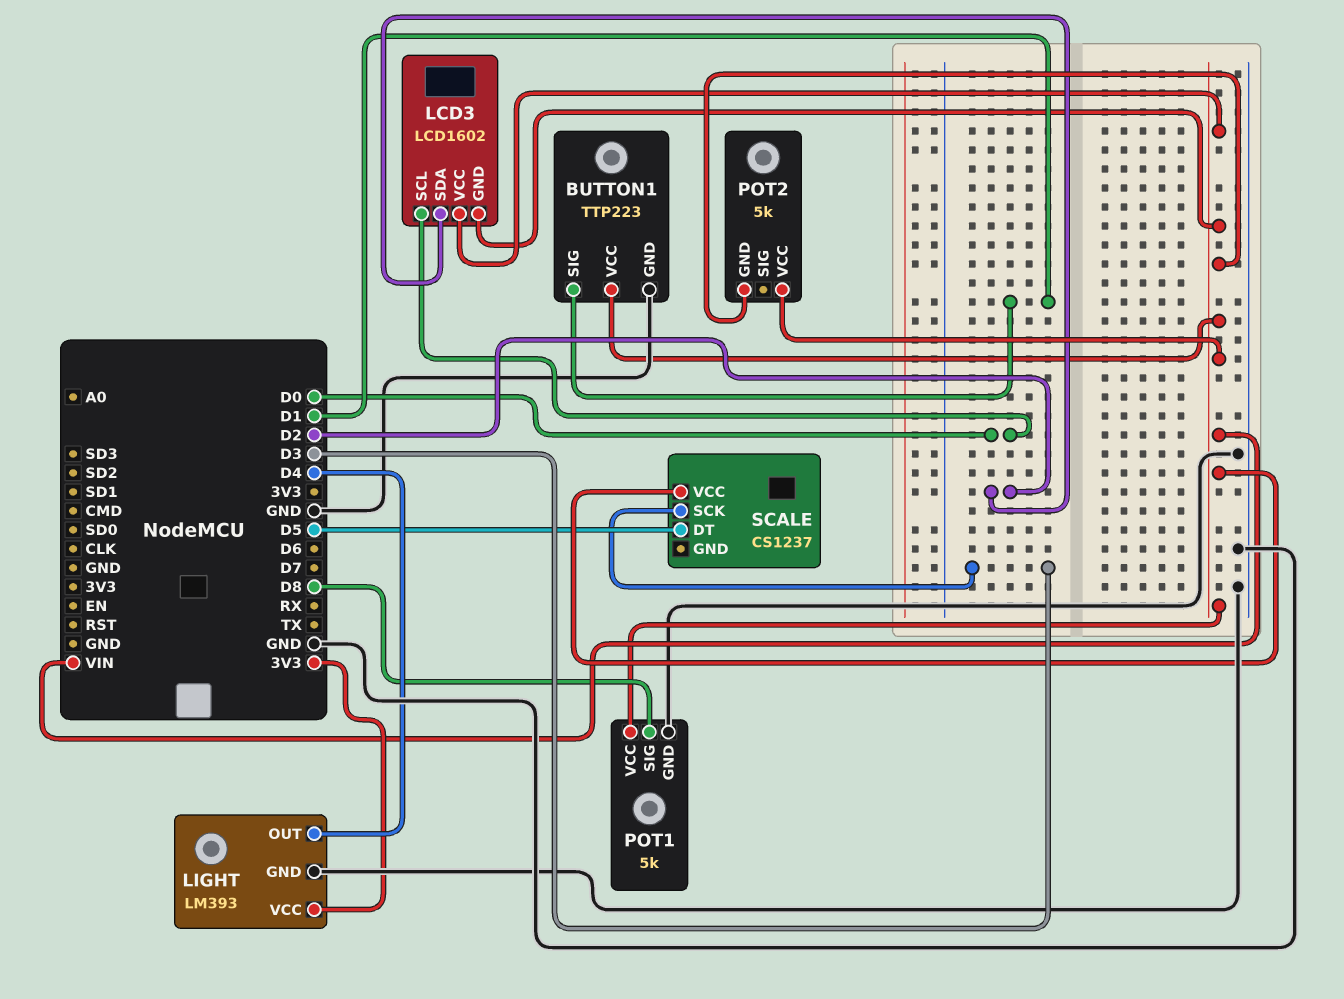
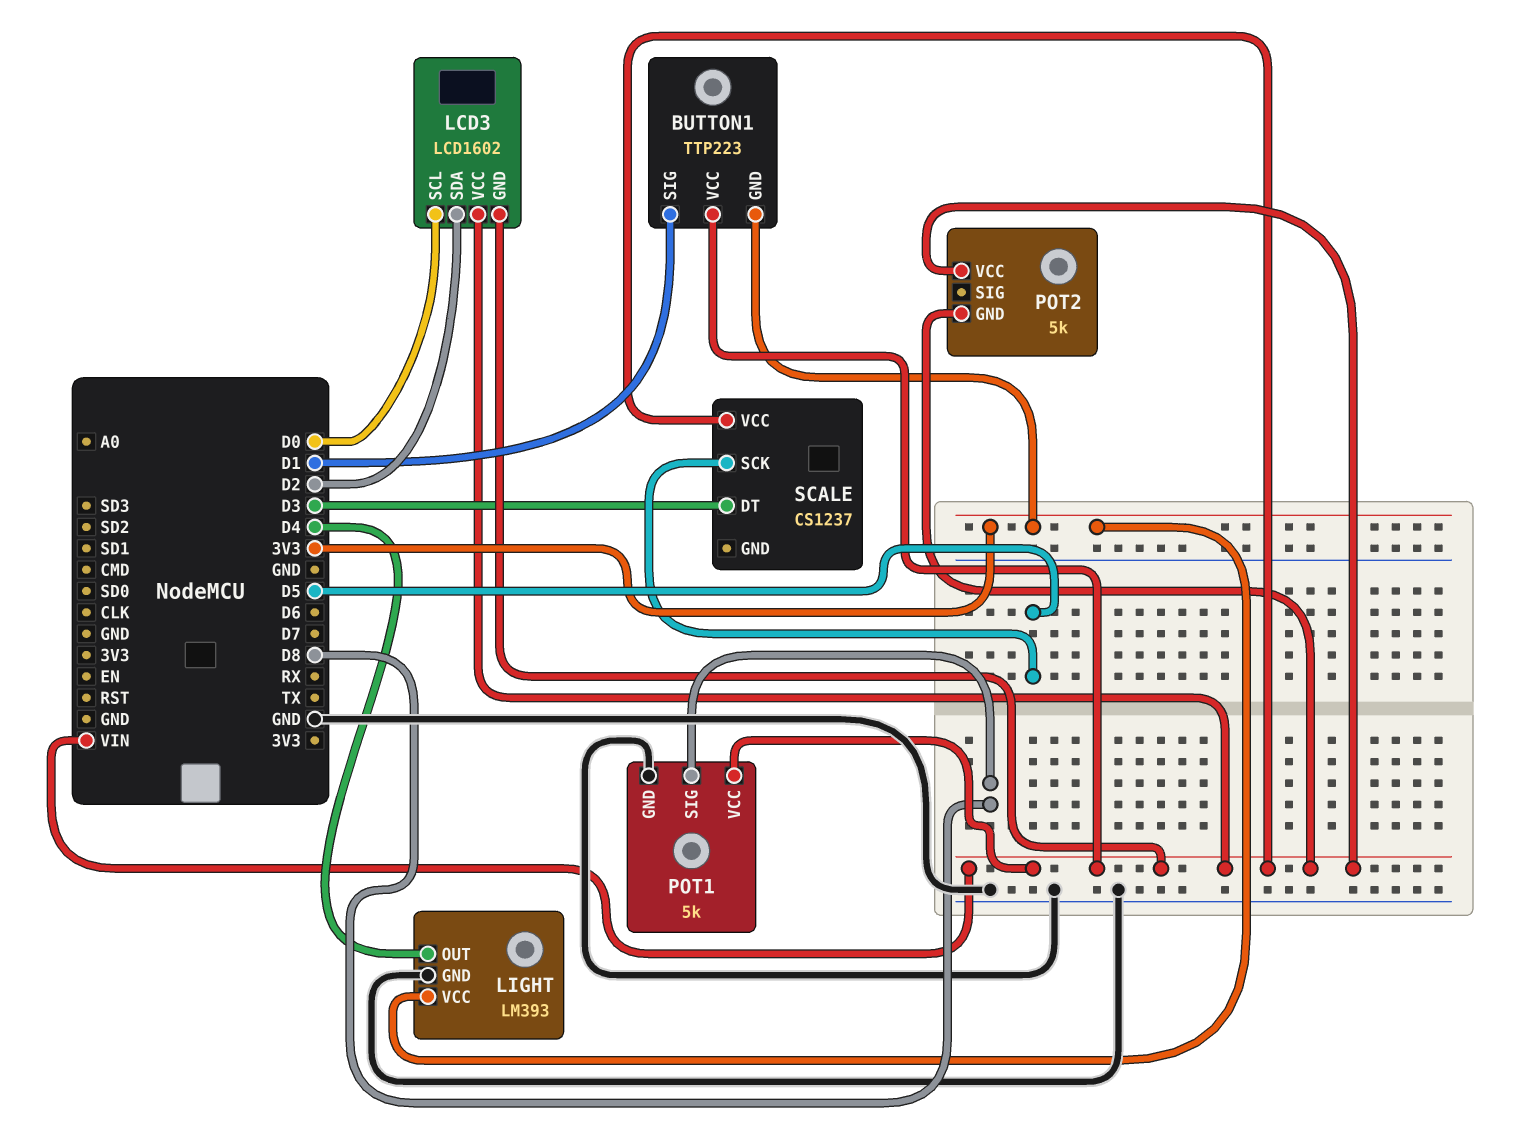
BUTTON1 pin GND: GND -> 3V3
SCALE pin DT: D5 -> D3
SCALE pin SCK: D3 -> D5

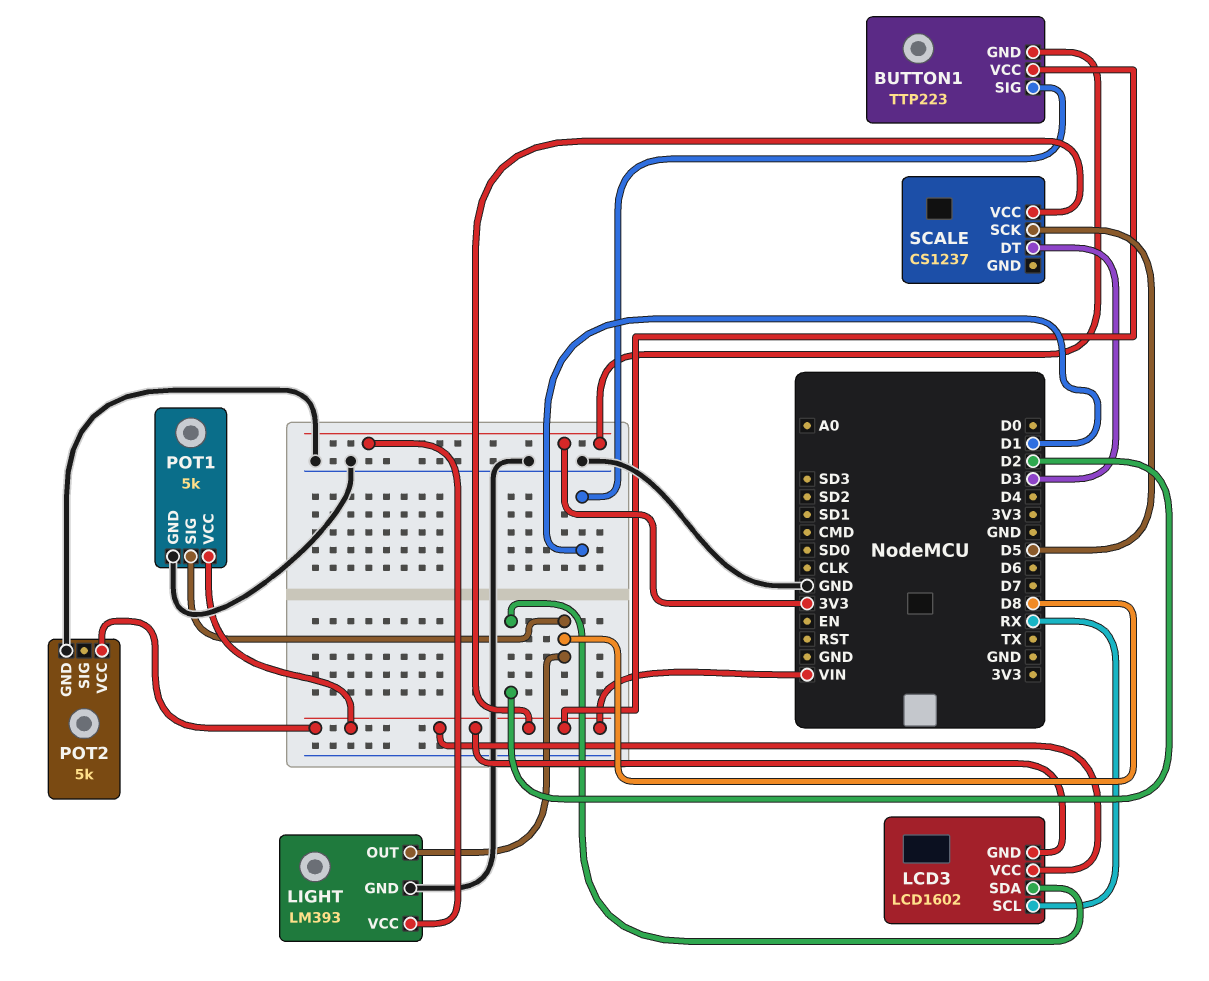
LCD3 pin SCL: D0 -> RX
LIGHT pin OUT: D4 -> D8
POT2 pin GND: VIN -> GND

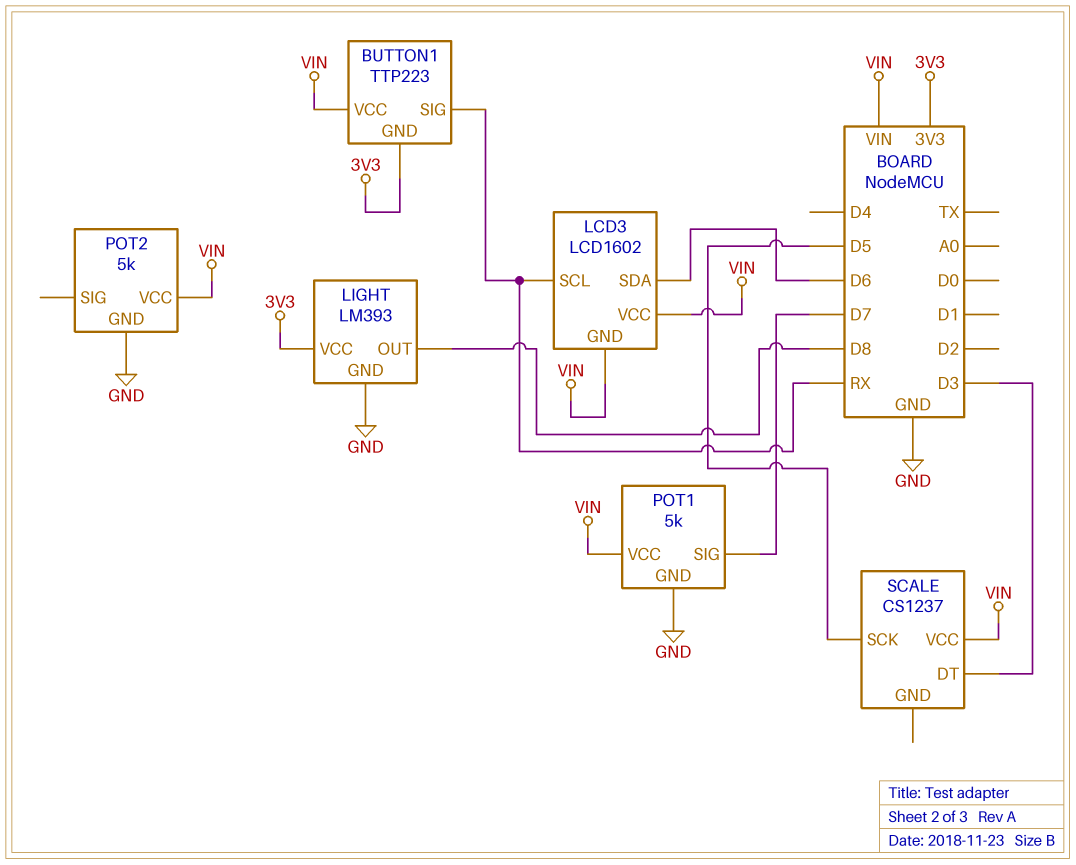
BUTTON1 pin SIG: D1 -> RX
LCD3 pin SDA: D2 -> D6
POT1 pin SIG: D8 -> D7

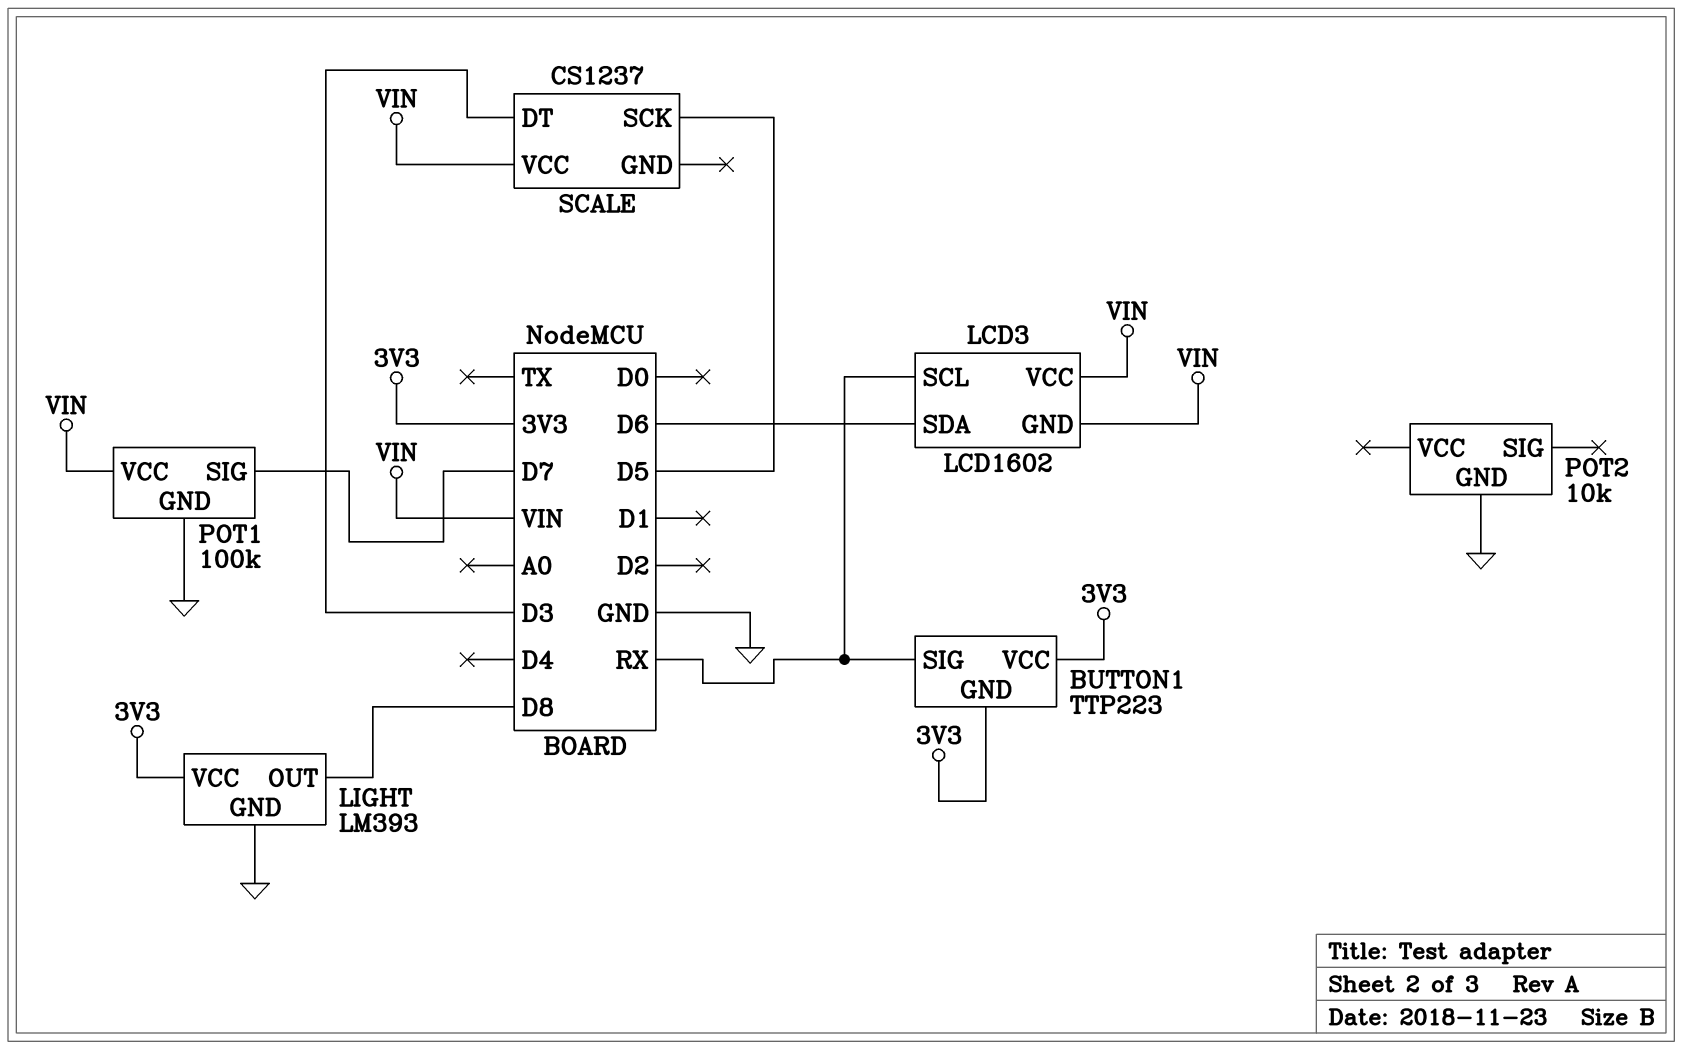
BUTTON1 pin VCC: VIN -> 3V3
POT1: 5k -> 100k
POT2: 5k -> 10k
POT2 pin VCC: VIN -> none

